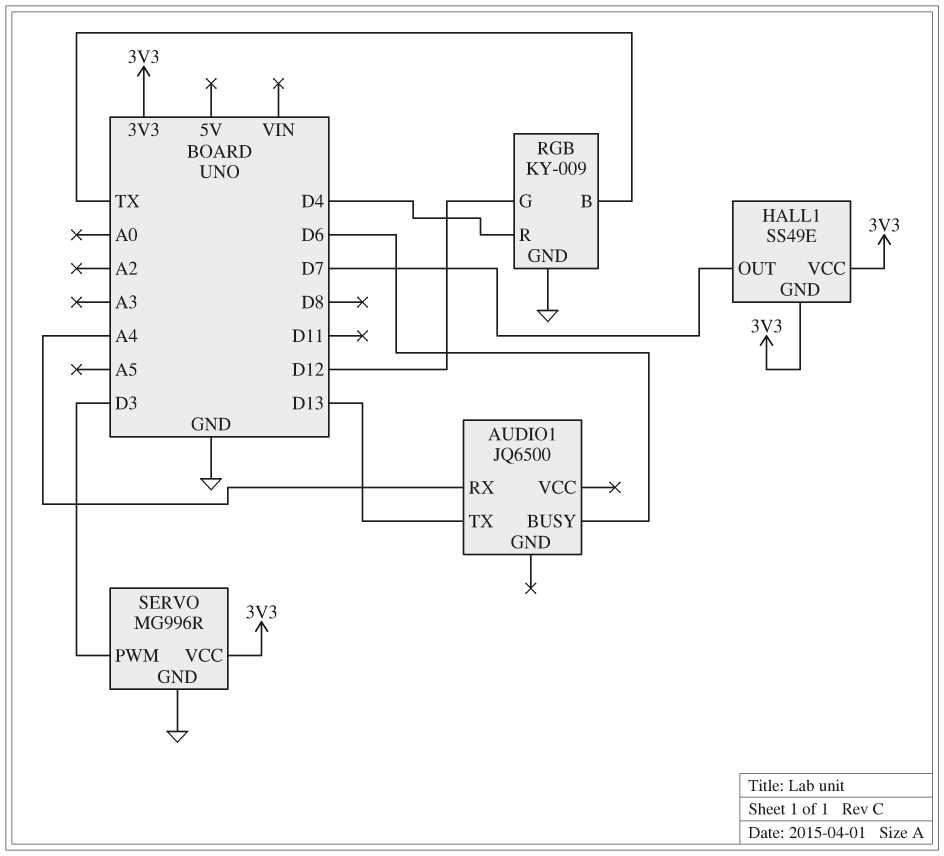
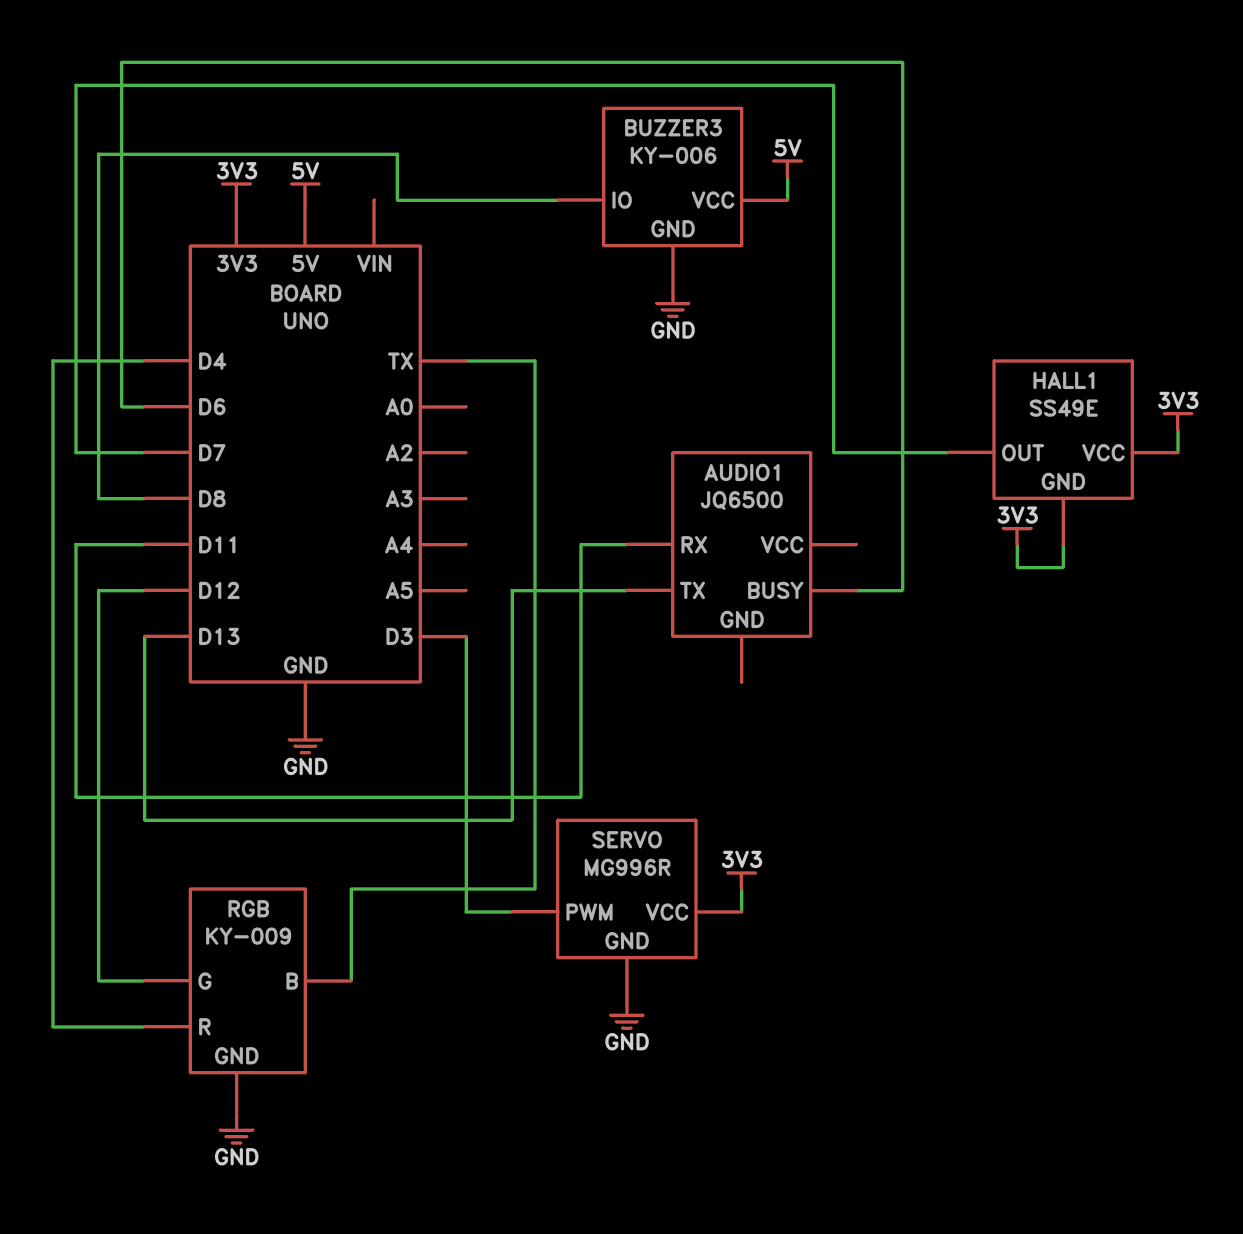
AUDIO1 pin RX: A4 -> D11
BUZZER3: none -> KY-006
BUZZER3 pin GND: none -> GND
BUZZER3 pin IO: none -> D8
BUZZER3 pin VCC: none -> 5V

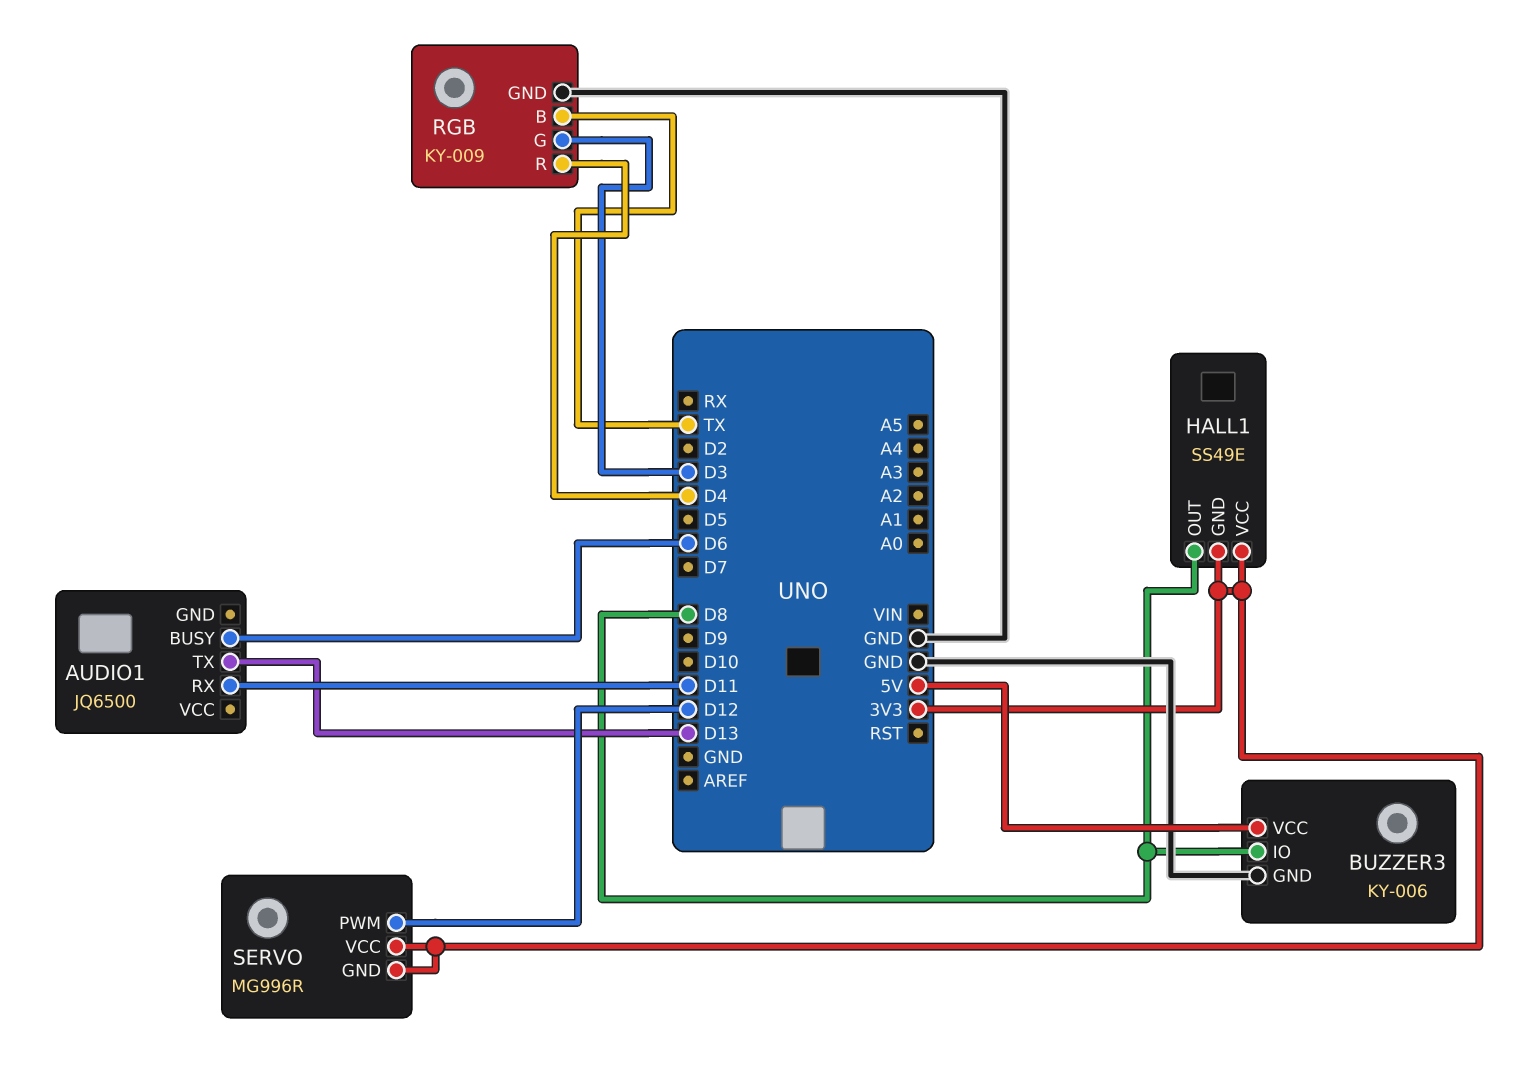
HALL1 pin OUT: D7 -> D8
RGB pin G: D12 -> D3
SERVO pin GND: GND -> 3V3
SERVO pin PWM: D3 -> D12

